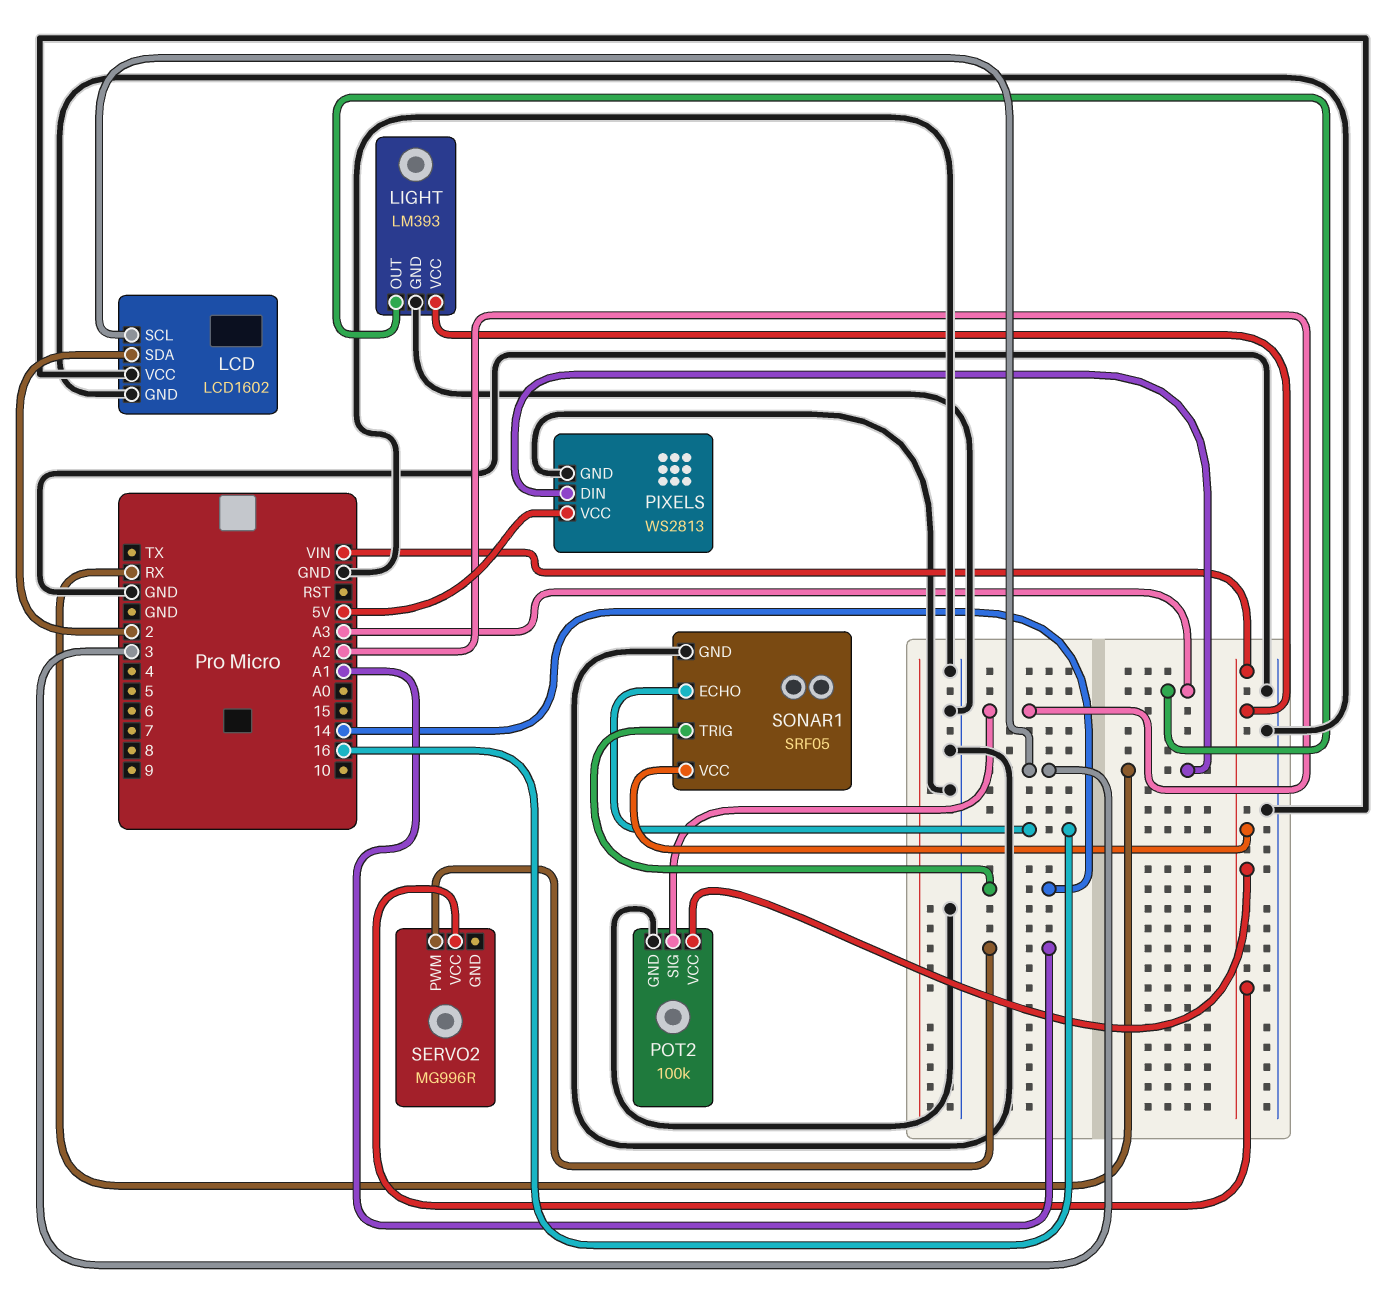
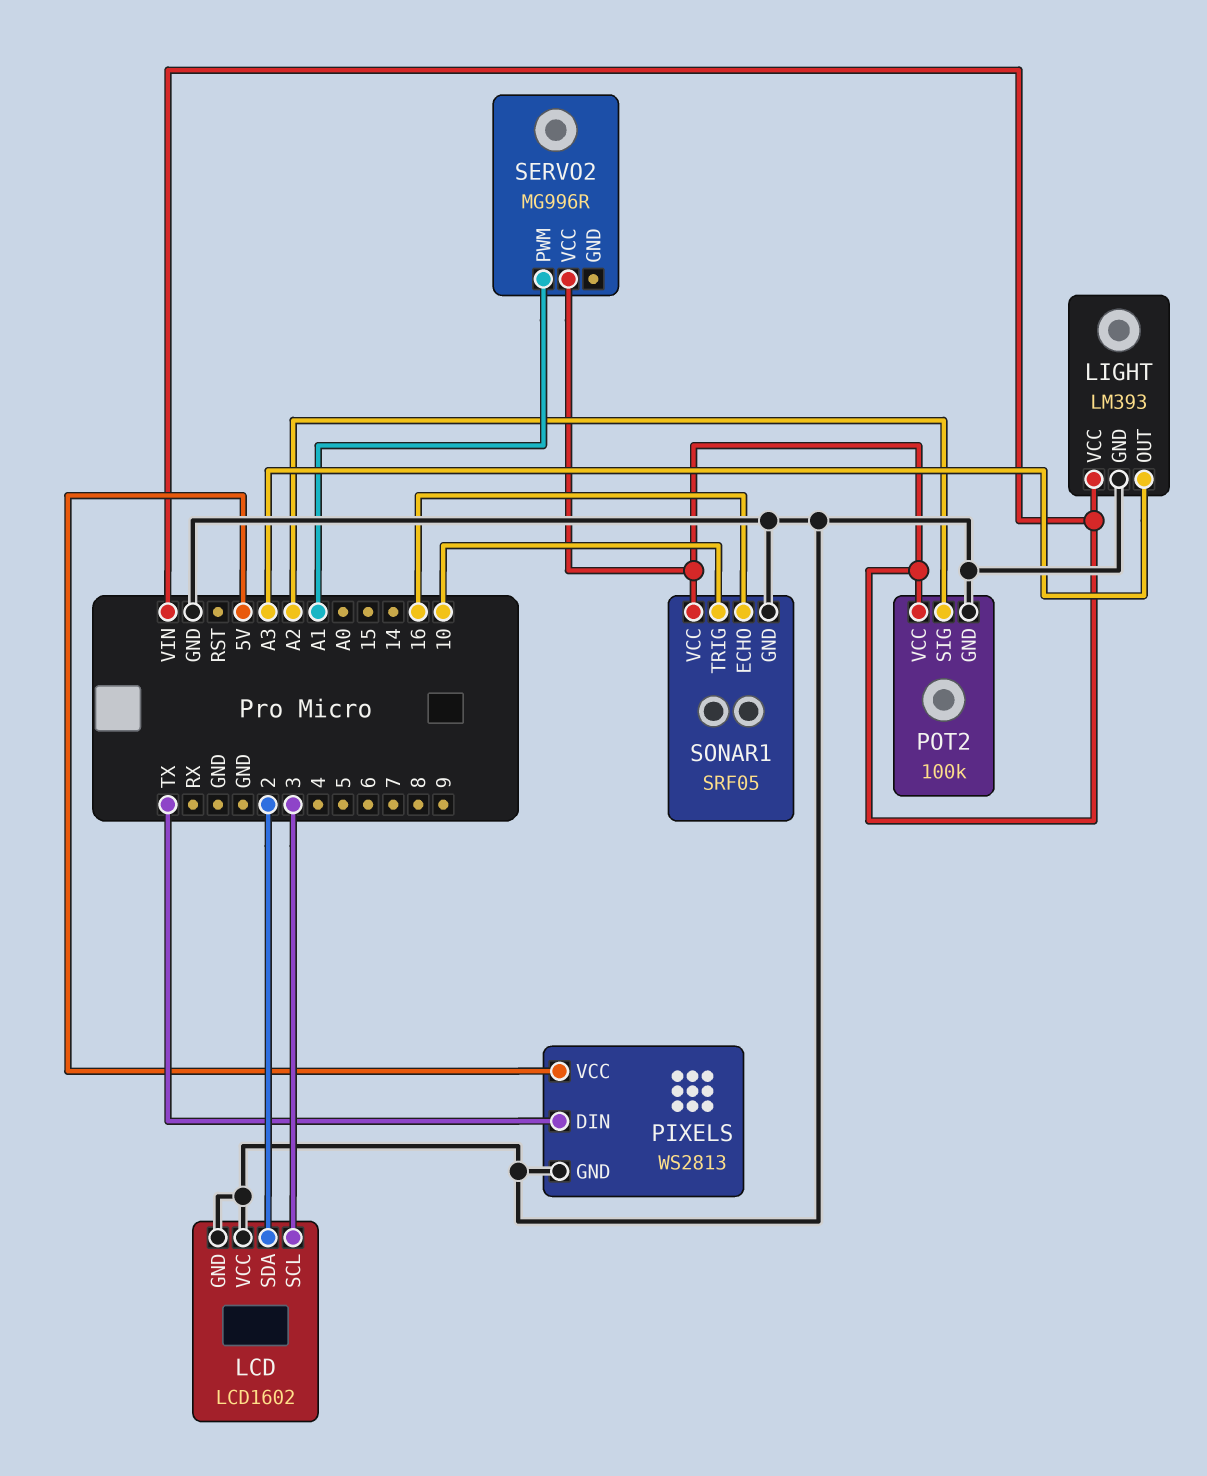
PIXELS pin DIN: RX -> TX
SONAR1 pin TRIG: 14 -> 10

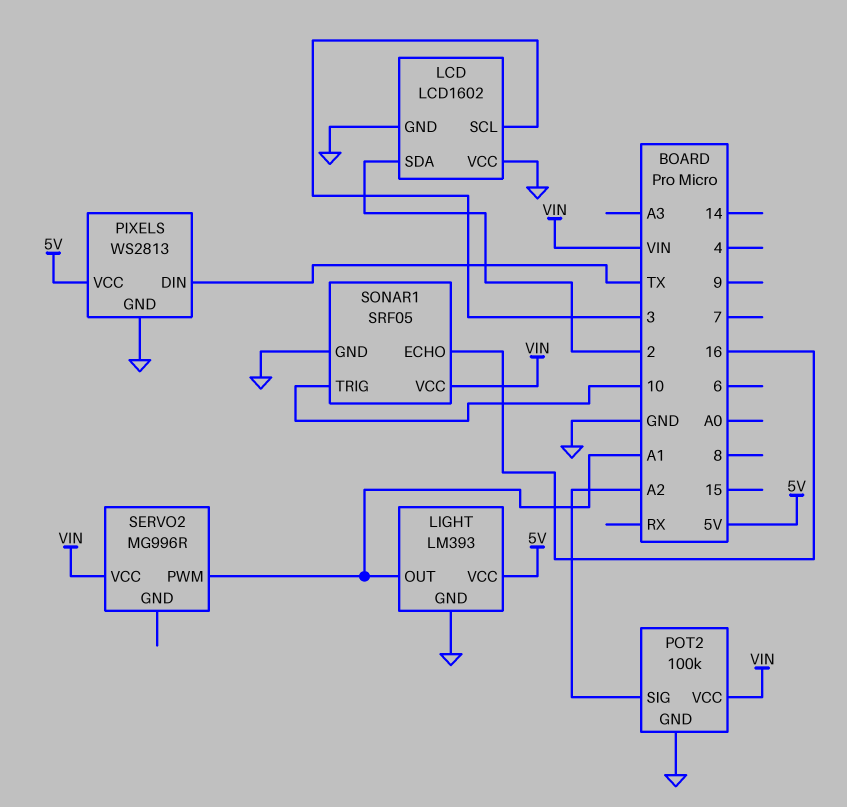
LIGHT pin OUT: A3 -> A1
LIGHT pin VCC: VIN -> 5V

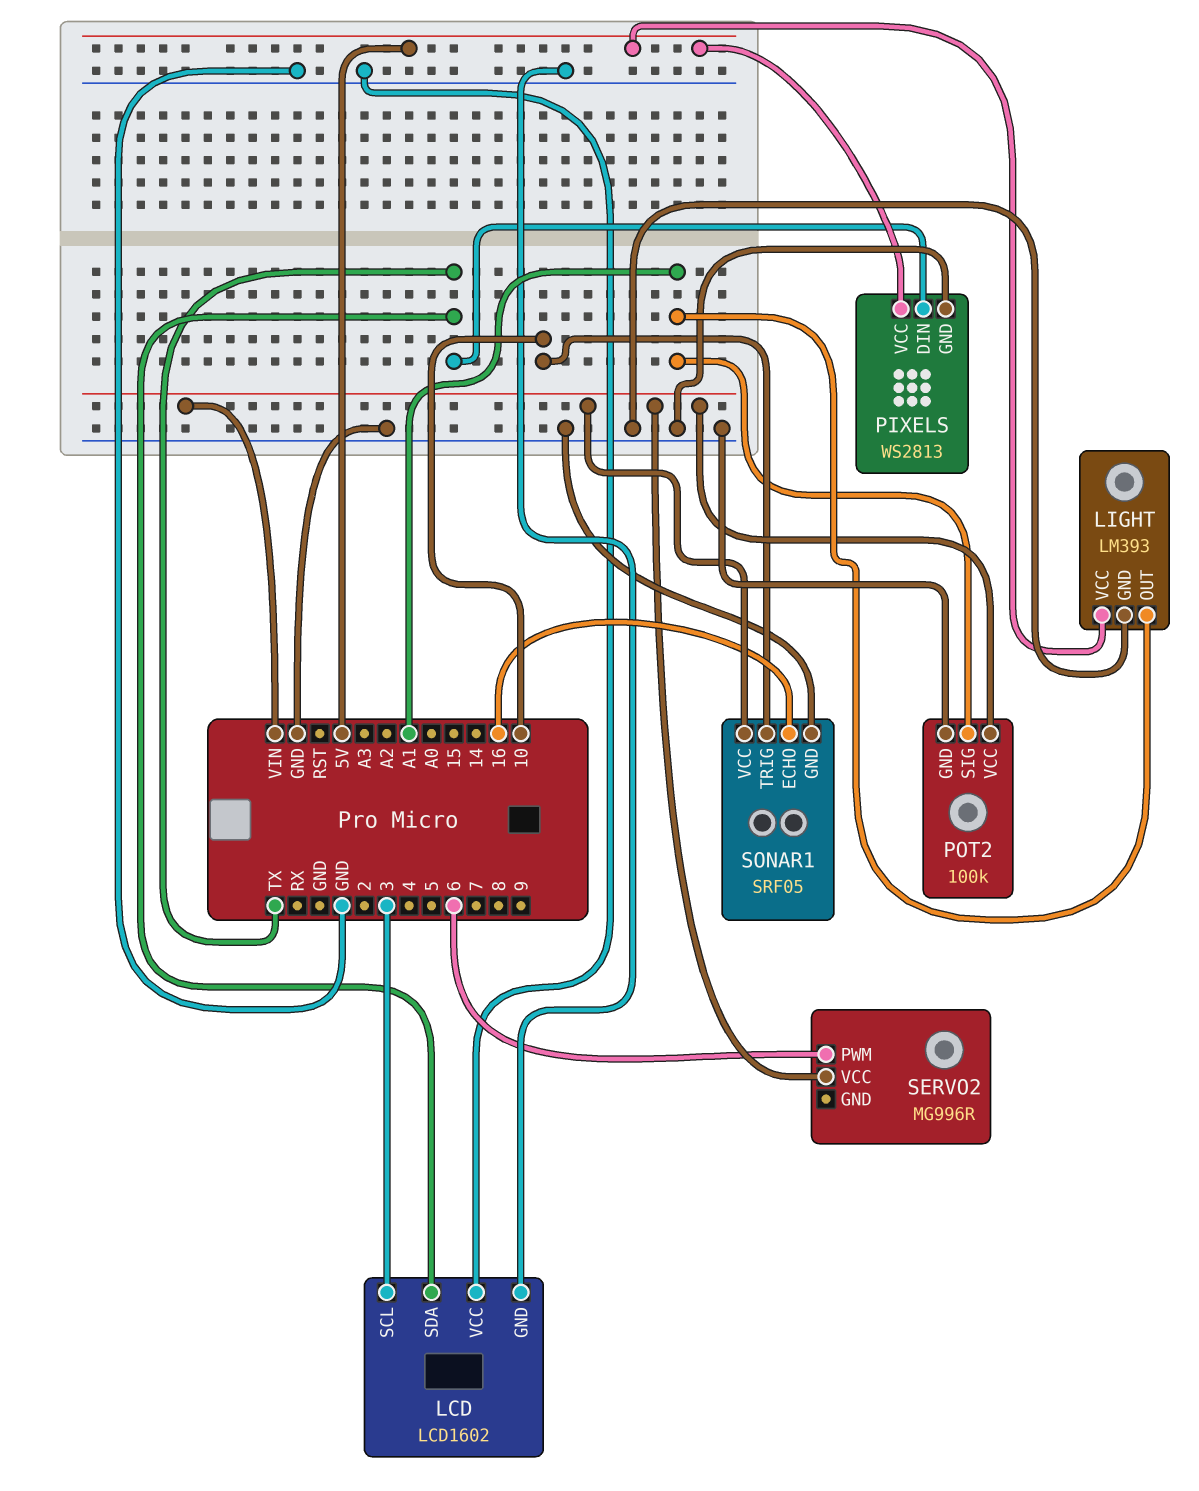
LCD pin SDA: 2 -> TX
POT2 pin SIG: A2 -> A1
SERVO2 pin PWM: A1 -> 6

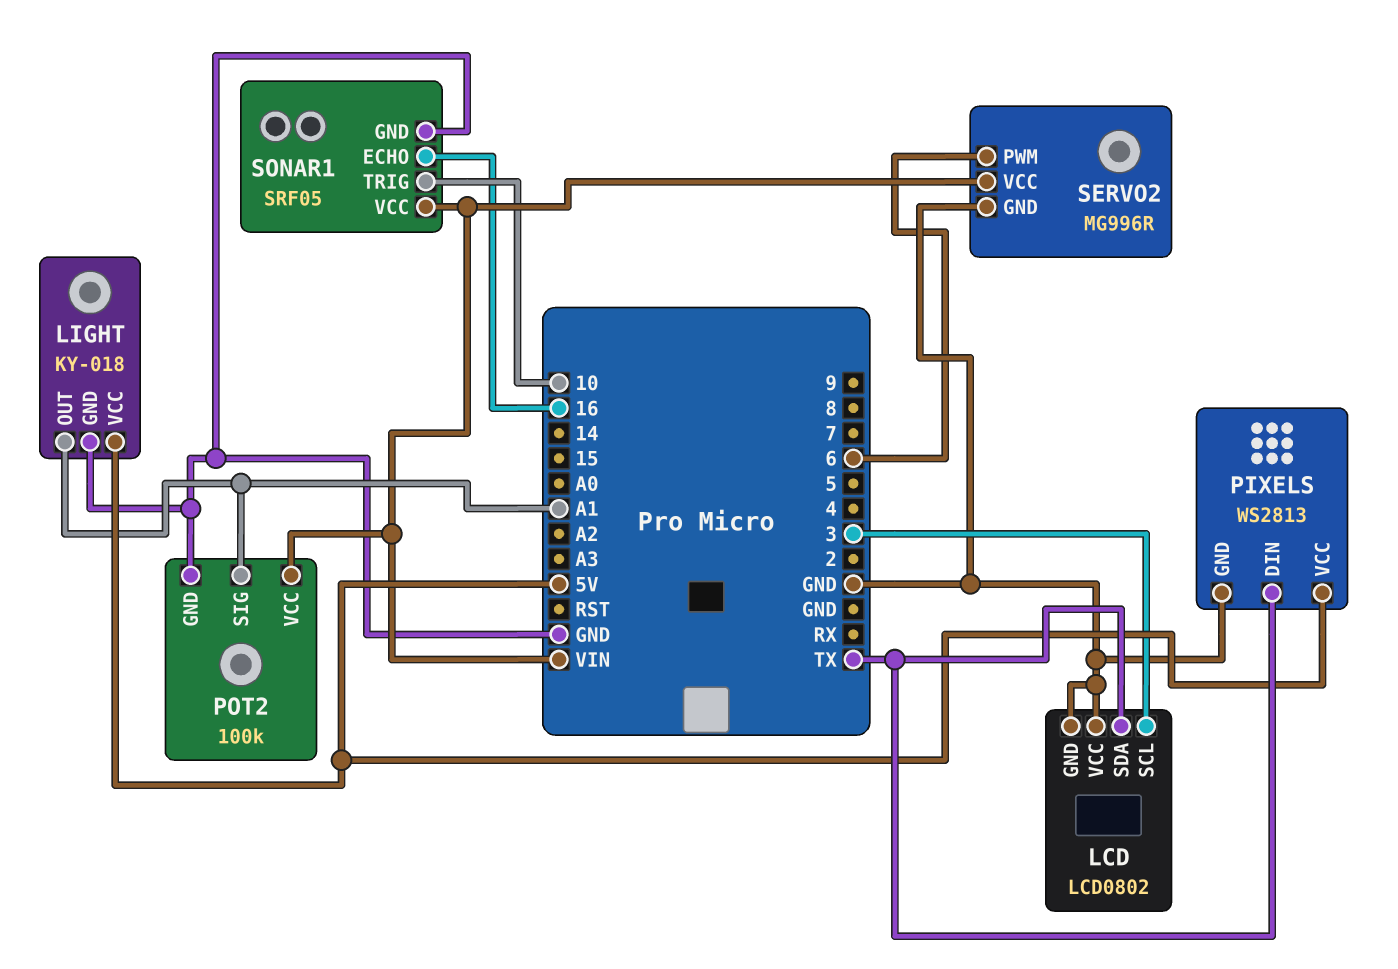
LCD: LCD1602 -> LCD0802
LIGHT: LM393 -> KY-018
SERVO2 pin GND: none -> GND

